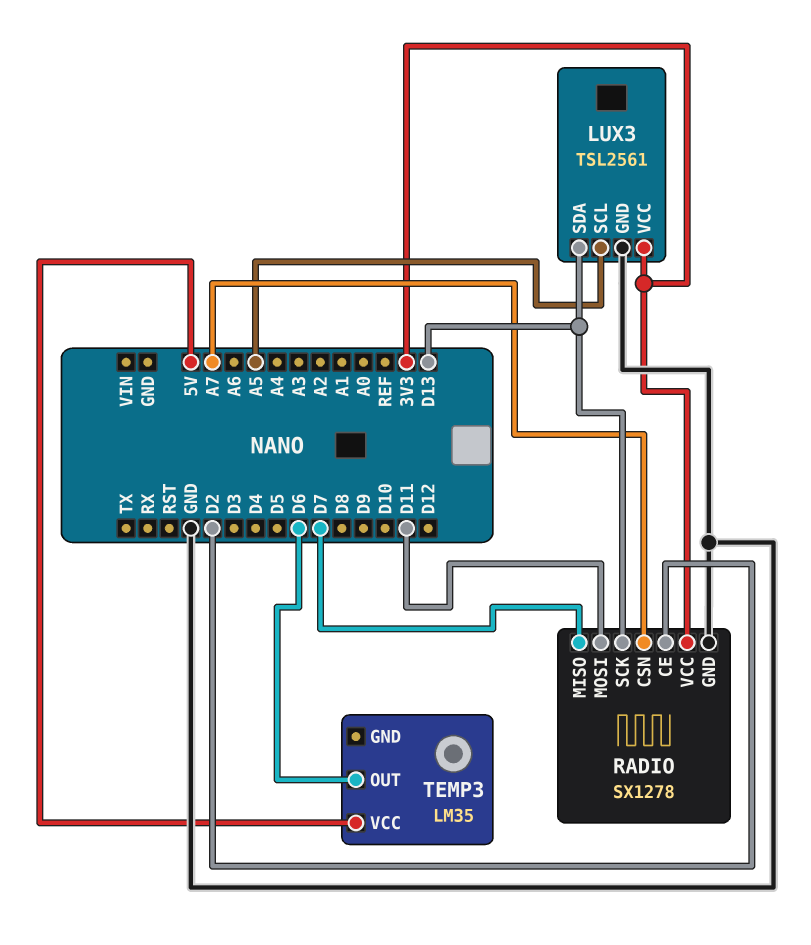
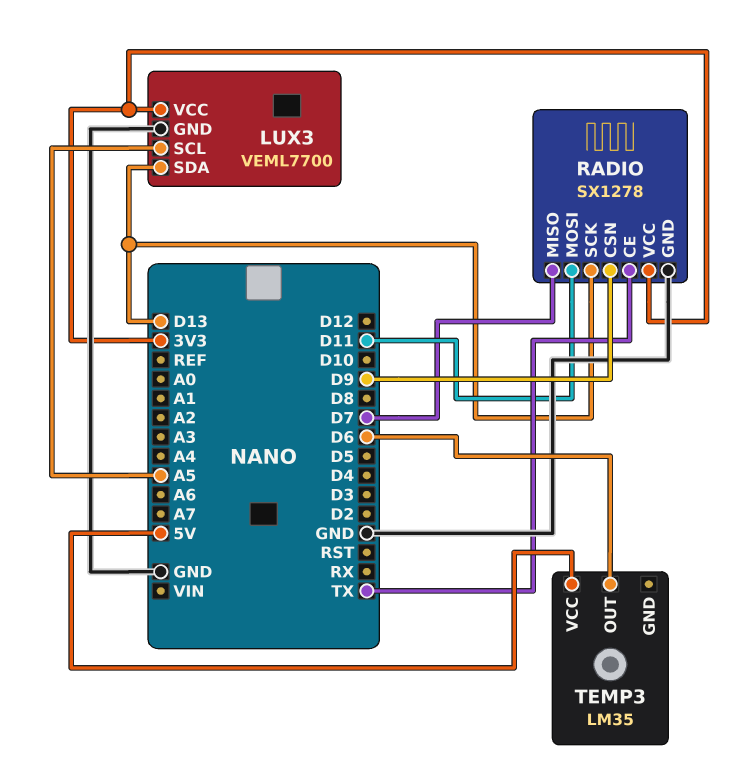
LUX3: TSL2561 -> VEML7700
RADIO pin CE: D2 -> TX
RADIO pin CSN: A7 -> D9

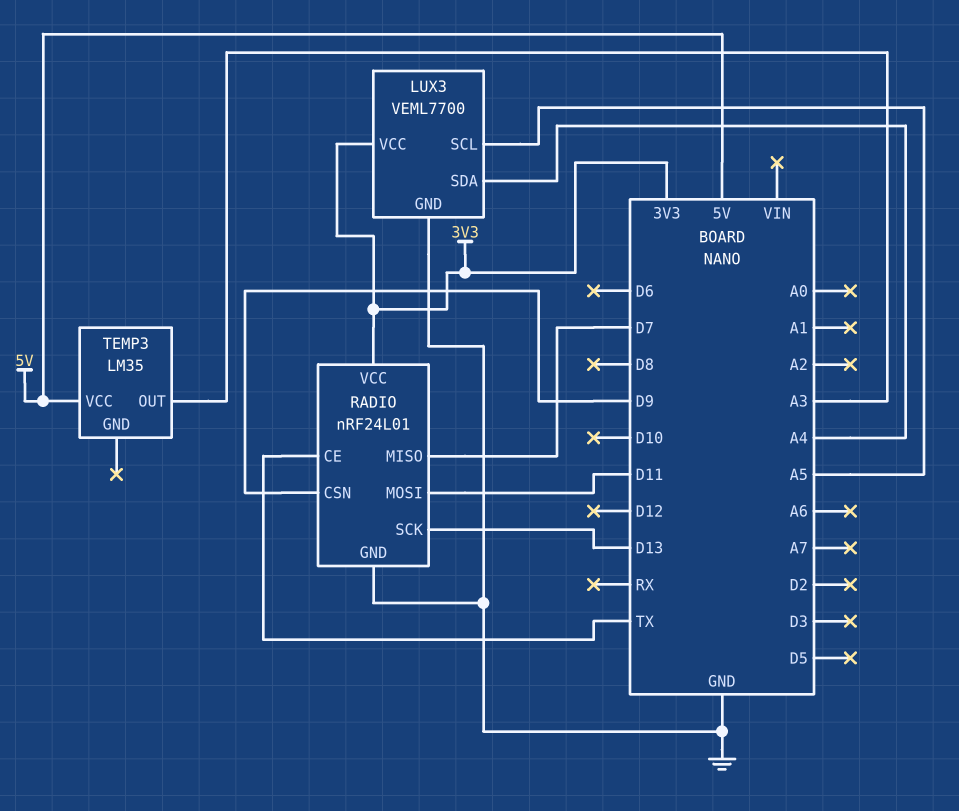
LUX3 pin SDA: D13 -> A4
RADIO: SX1278 -> nRF24L01
TEMP3 pin OUT: D6 -> A3

